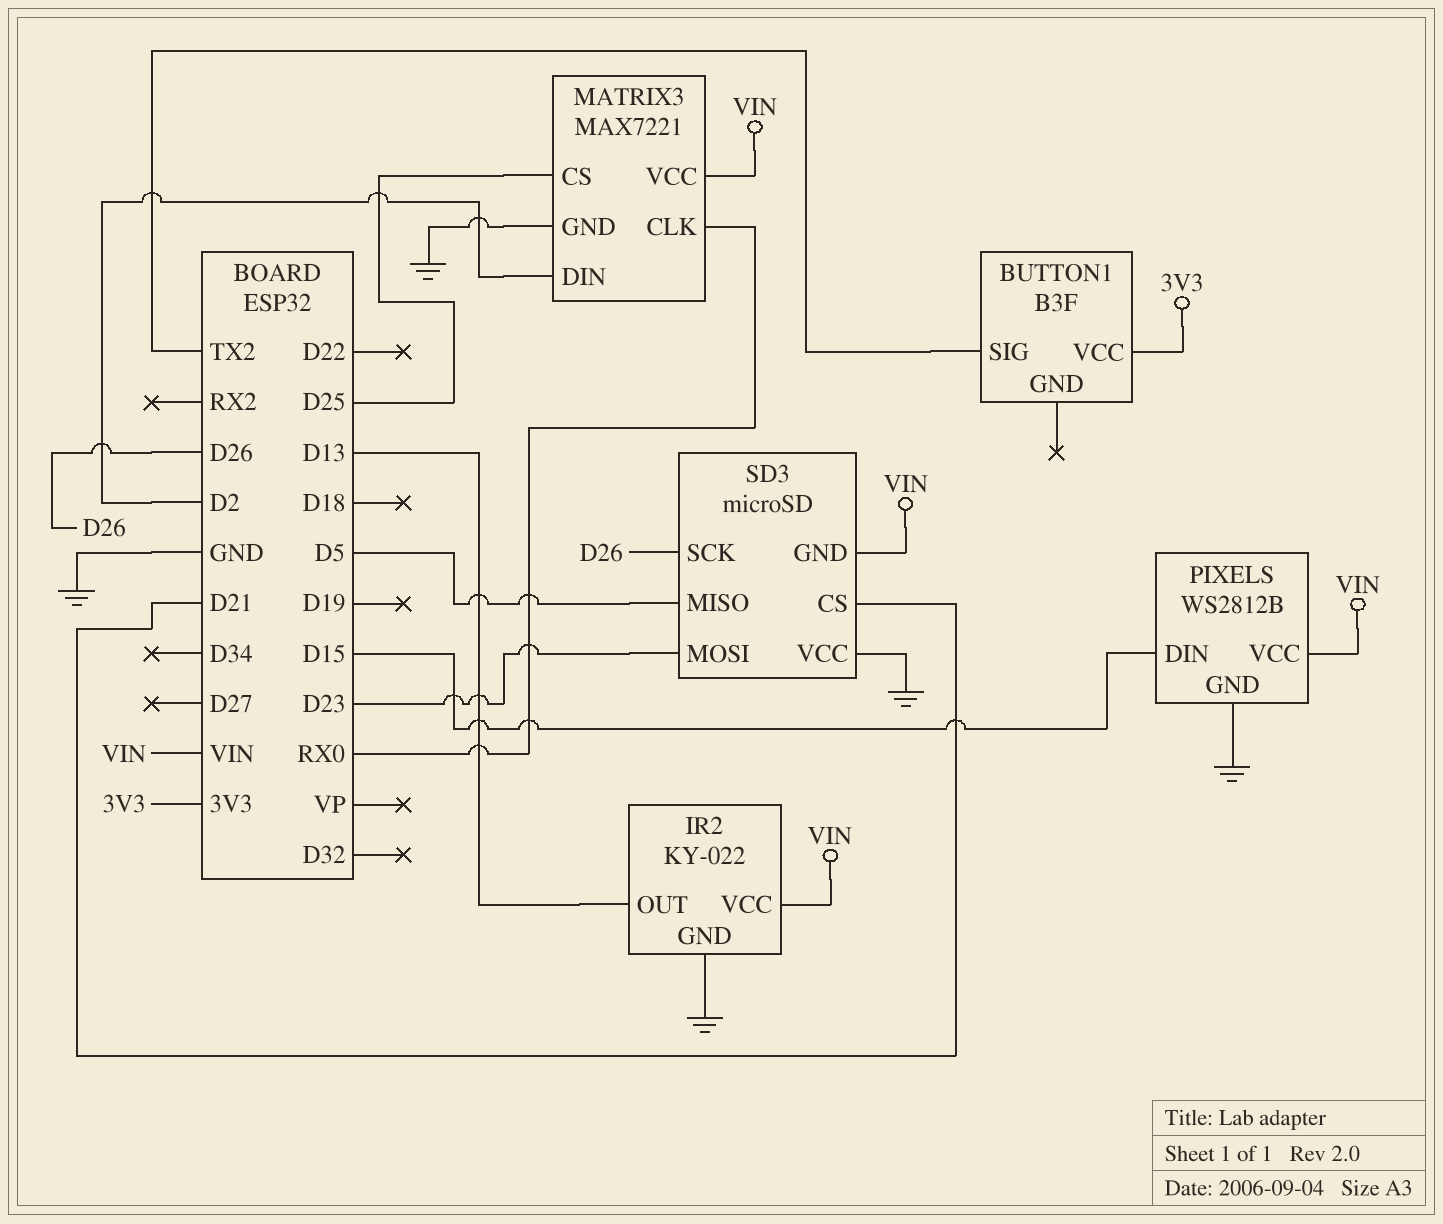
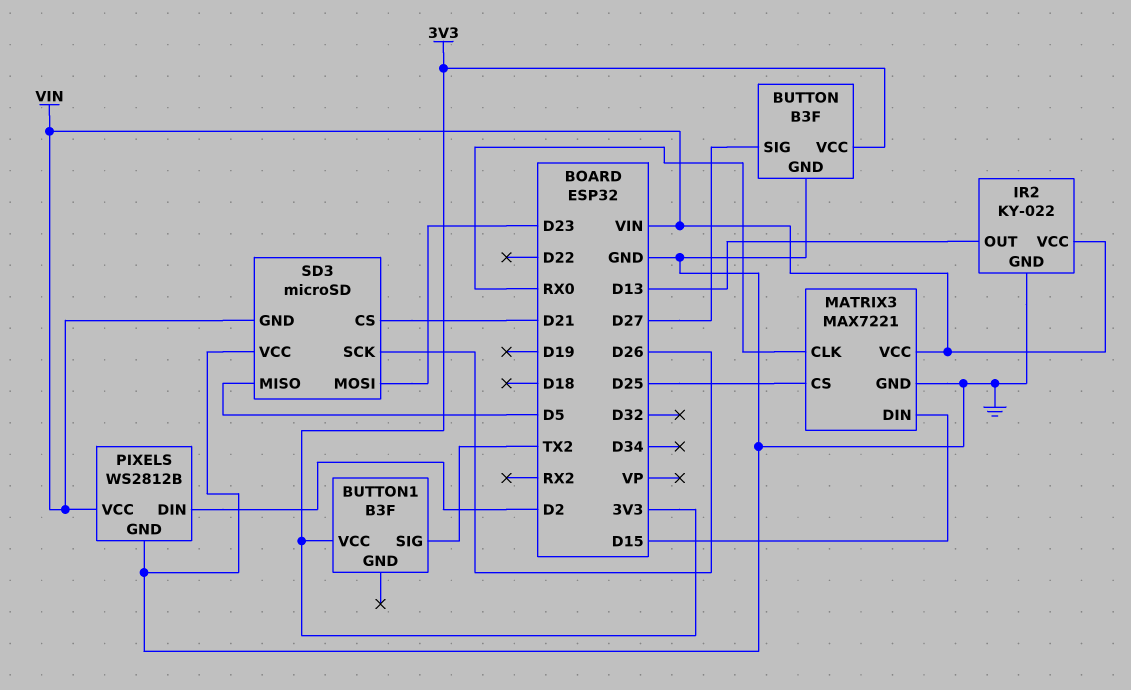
BUTTON: none -> B3F
BUTTON pin GND: none -> GND
BUTTON pin SIG: none -> D27
BUTTON pin VCC: none -> 3V3
MATRIX3 pin DIN: D2 -> D15
PIXELS pin DIN: D15 -> D2

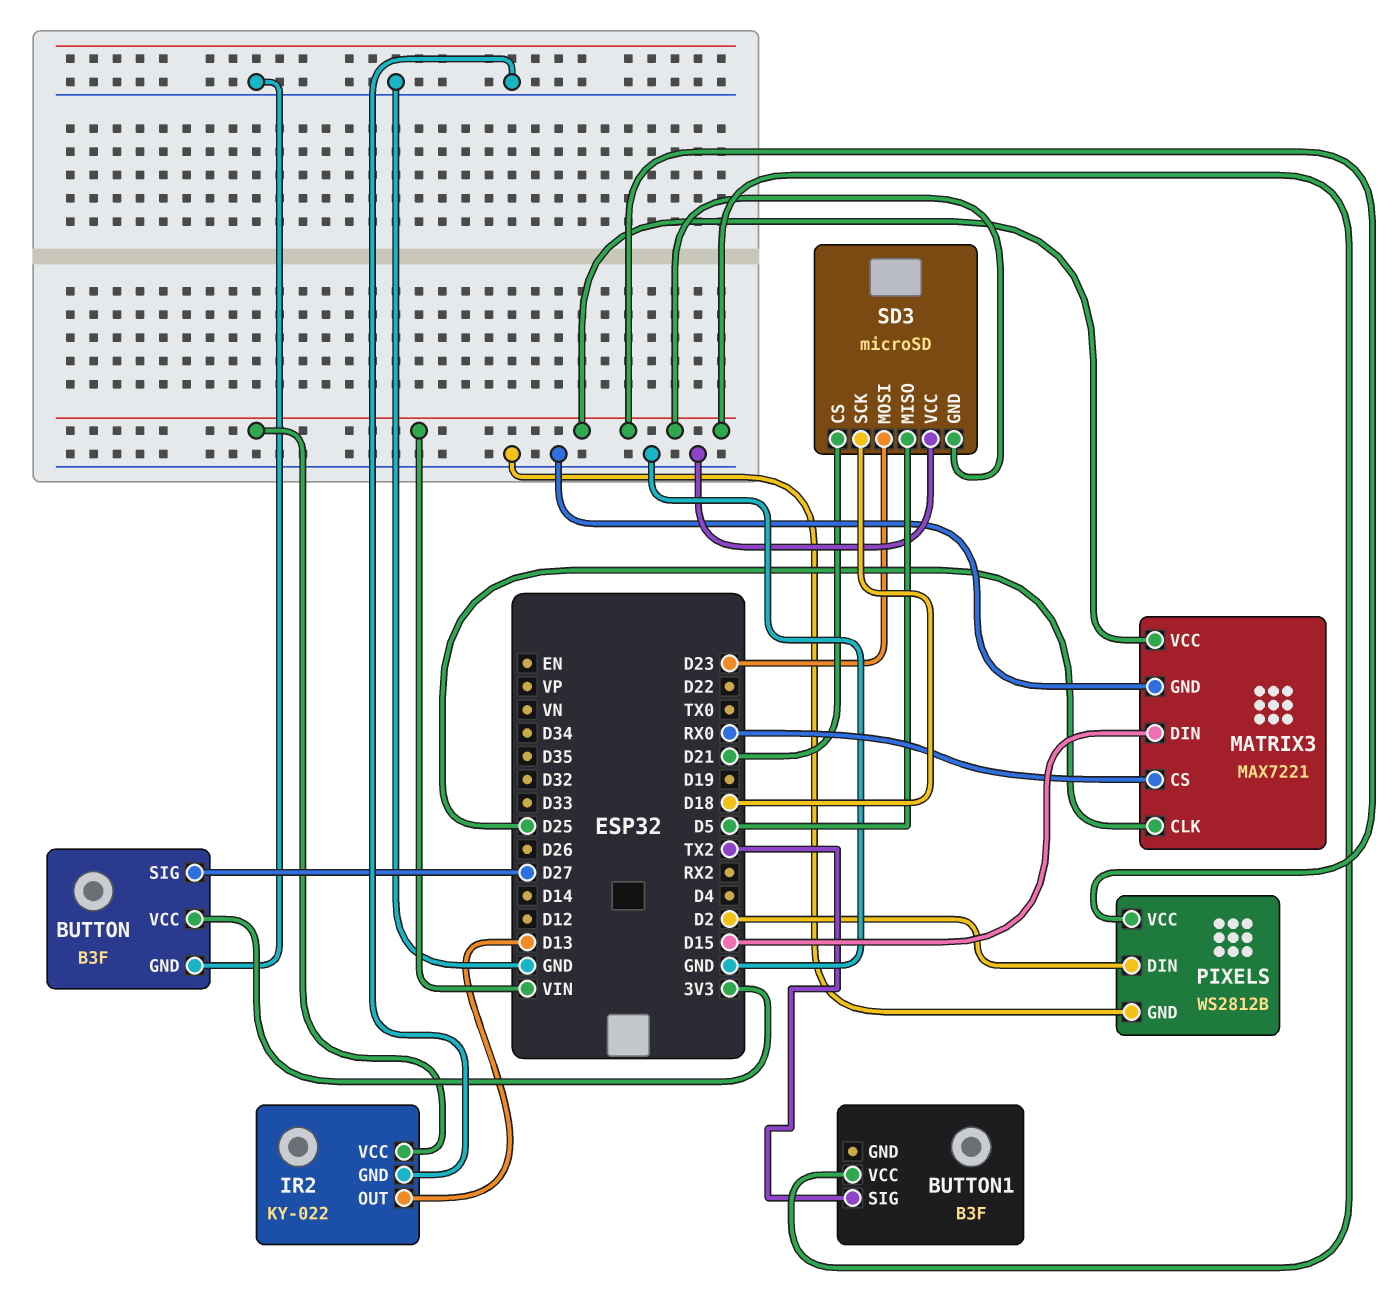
BUTTON1 pin VCC: 3V3 -> VIN
MATRIX3 pin CLK: RX0 -> D25
MATRIX3 pin CS: D25 -> RX0
SD3 pin SCK: D26 -> D18

